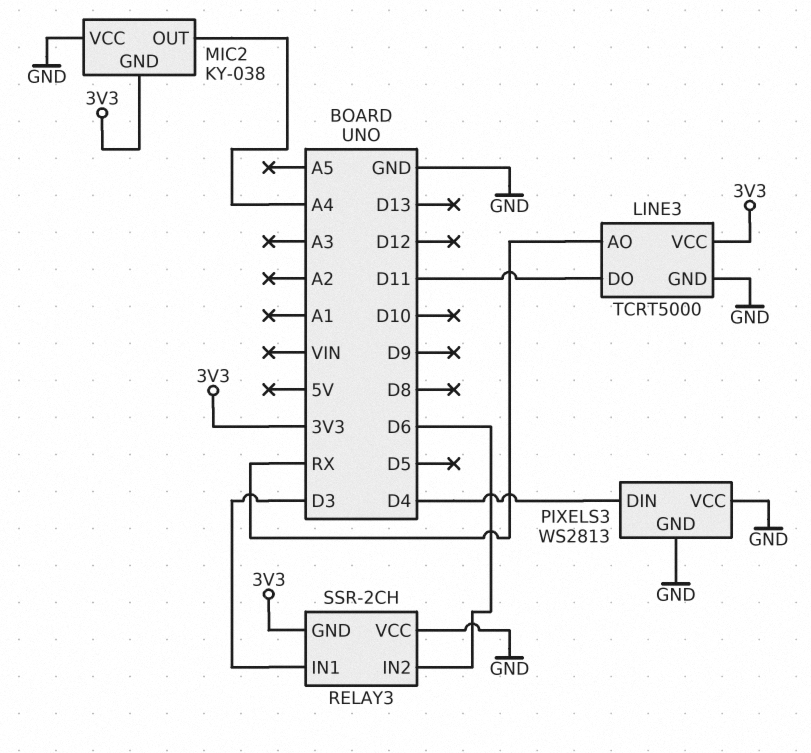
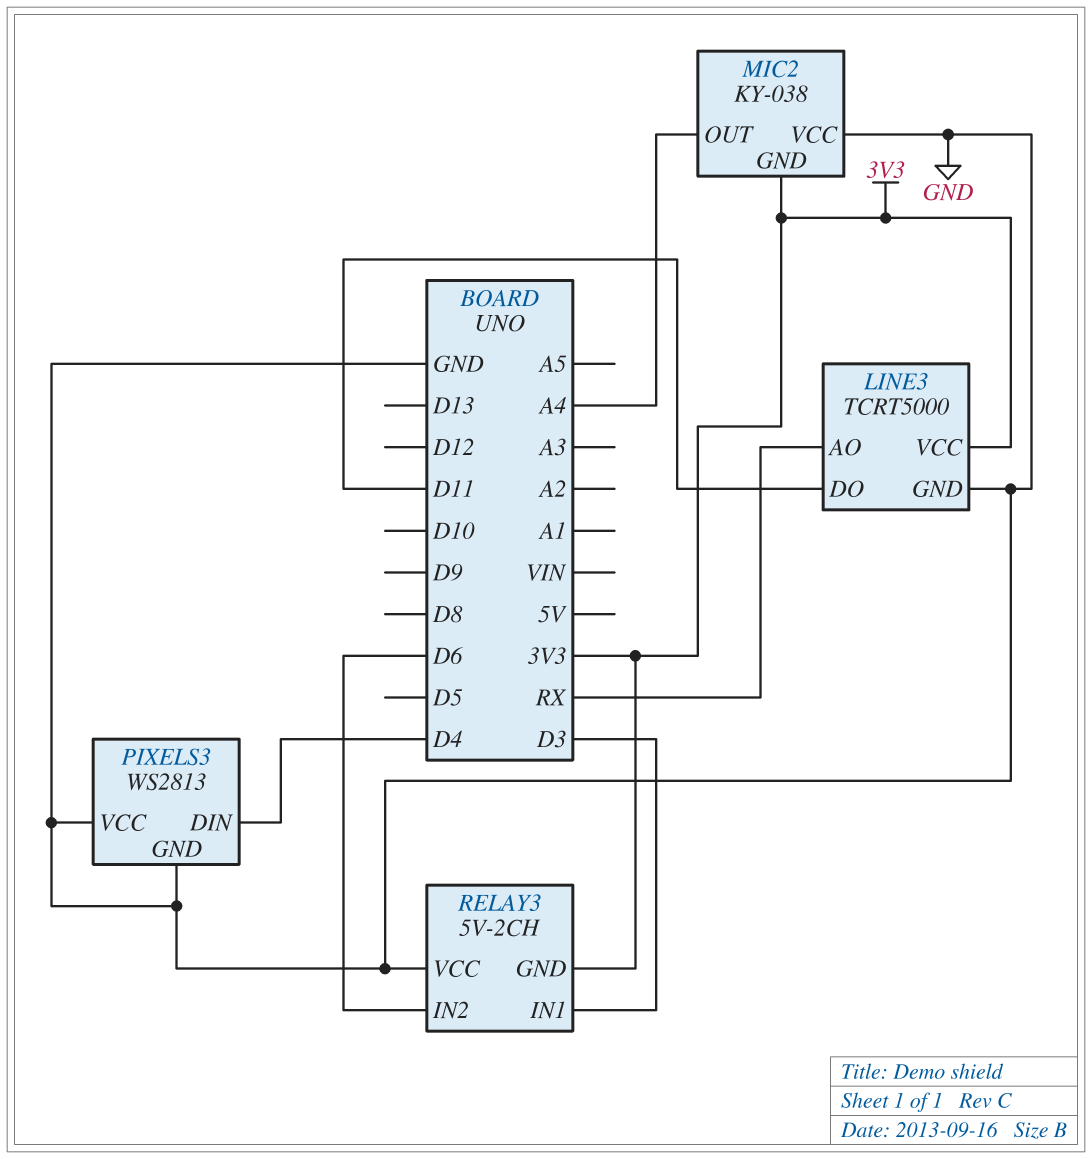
RELAY3: SSR-2CH -> 5V-2CH

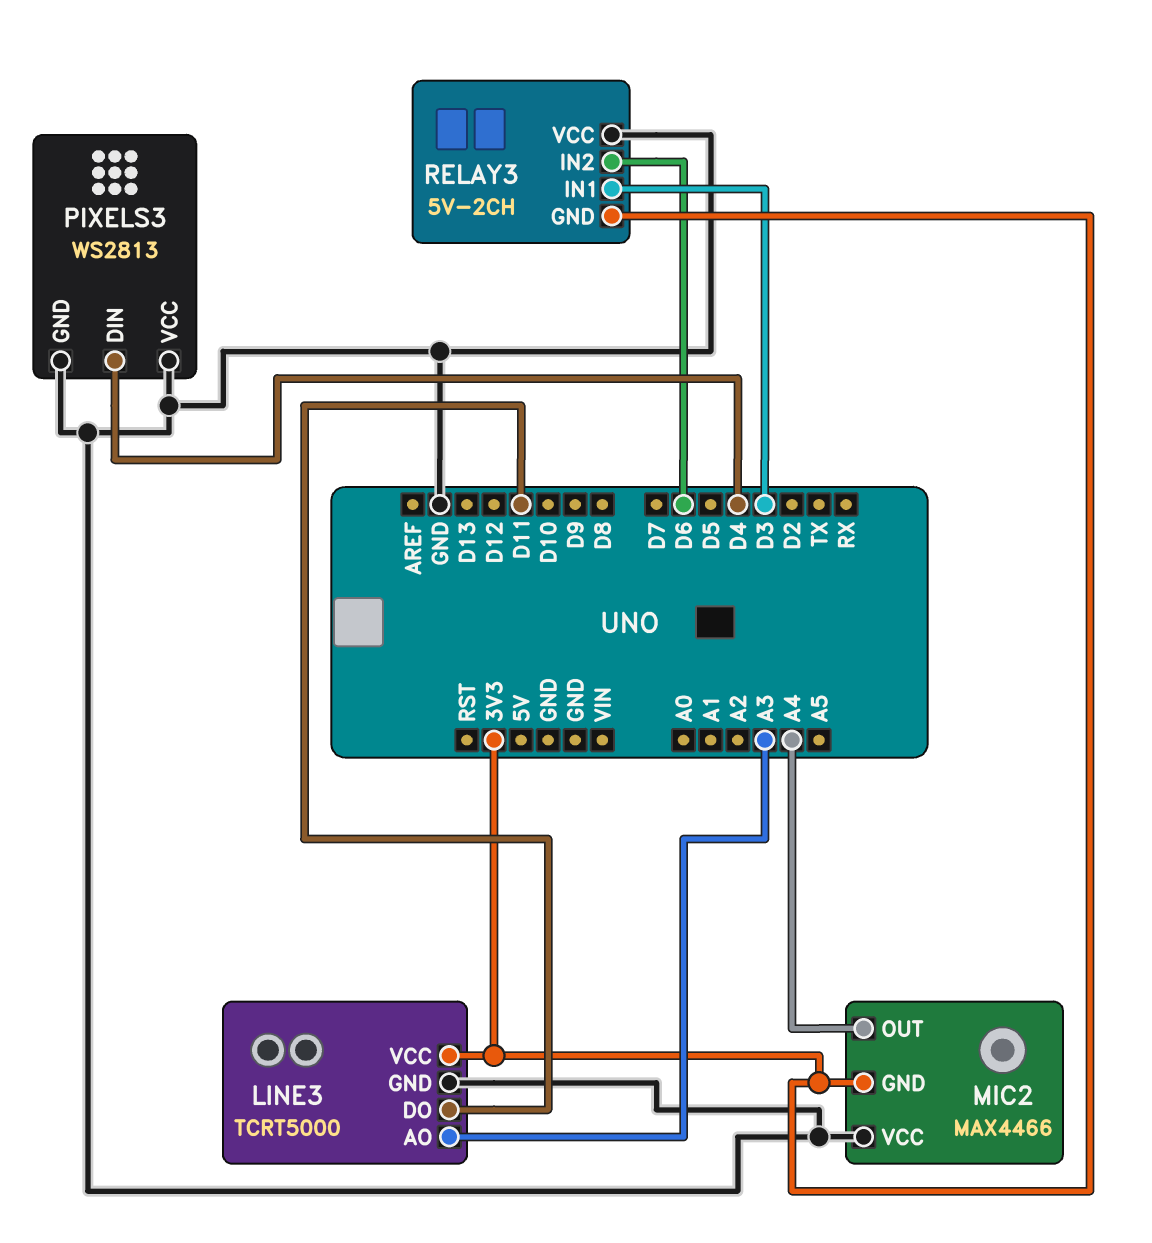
LINE3 pin AO: RX -> A3
MIC2: KY-038 -> MAX4466

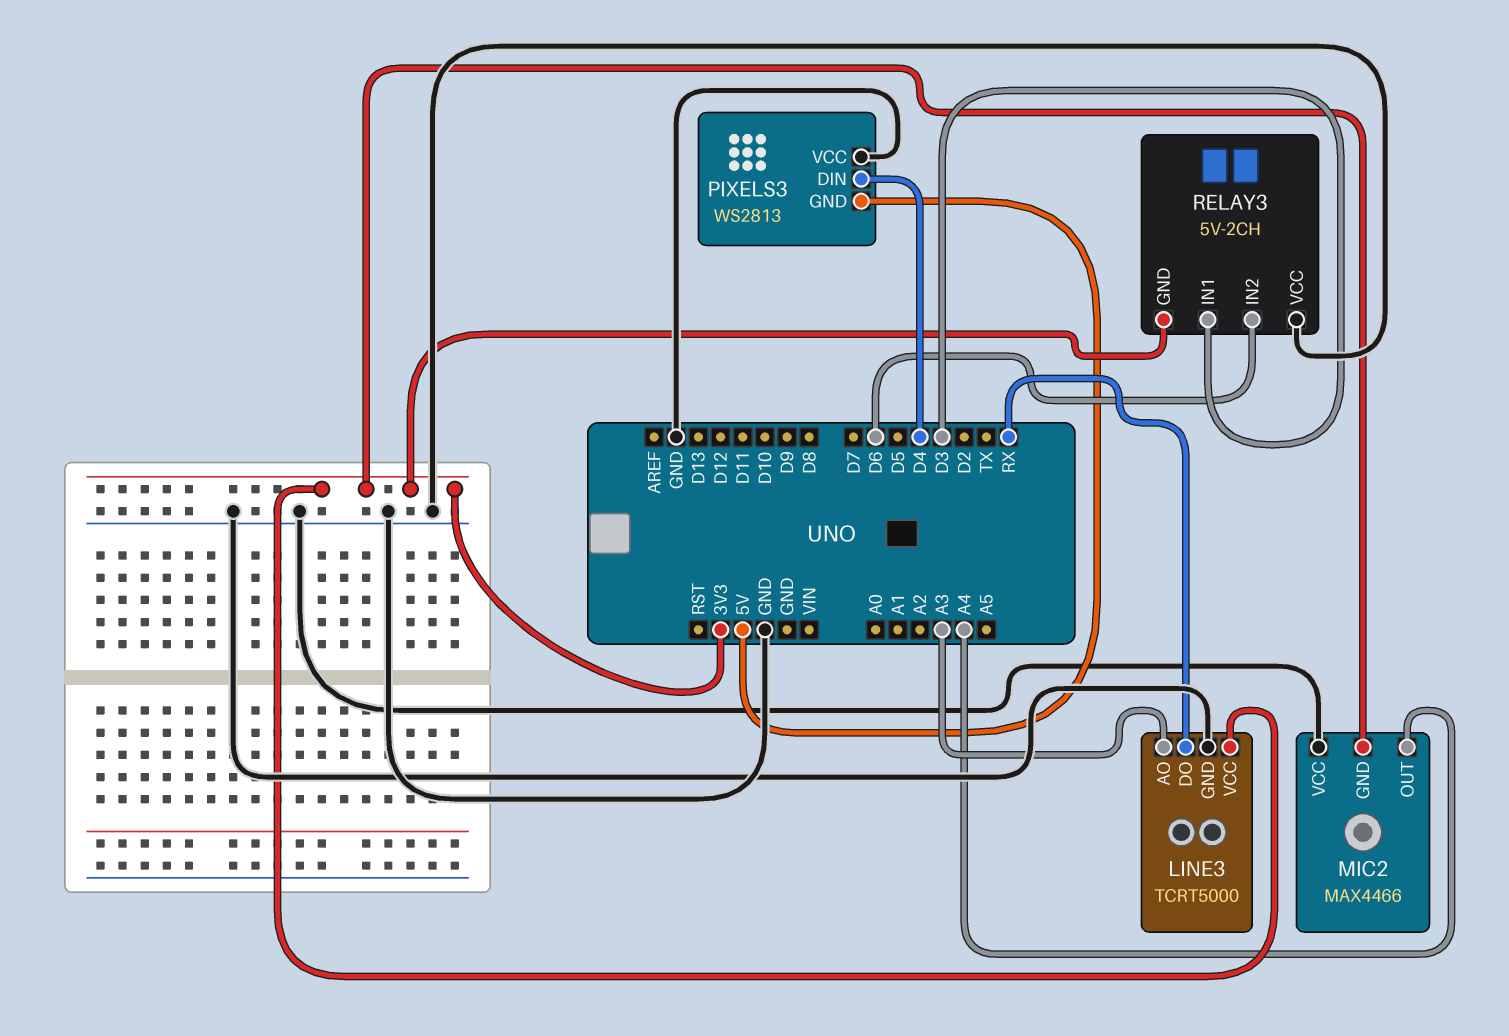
LINE3 pin DO: D11 -> RX
PIXELS3 pin GND: GND -> 5V

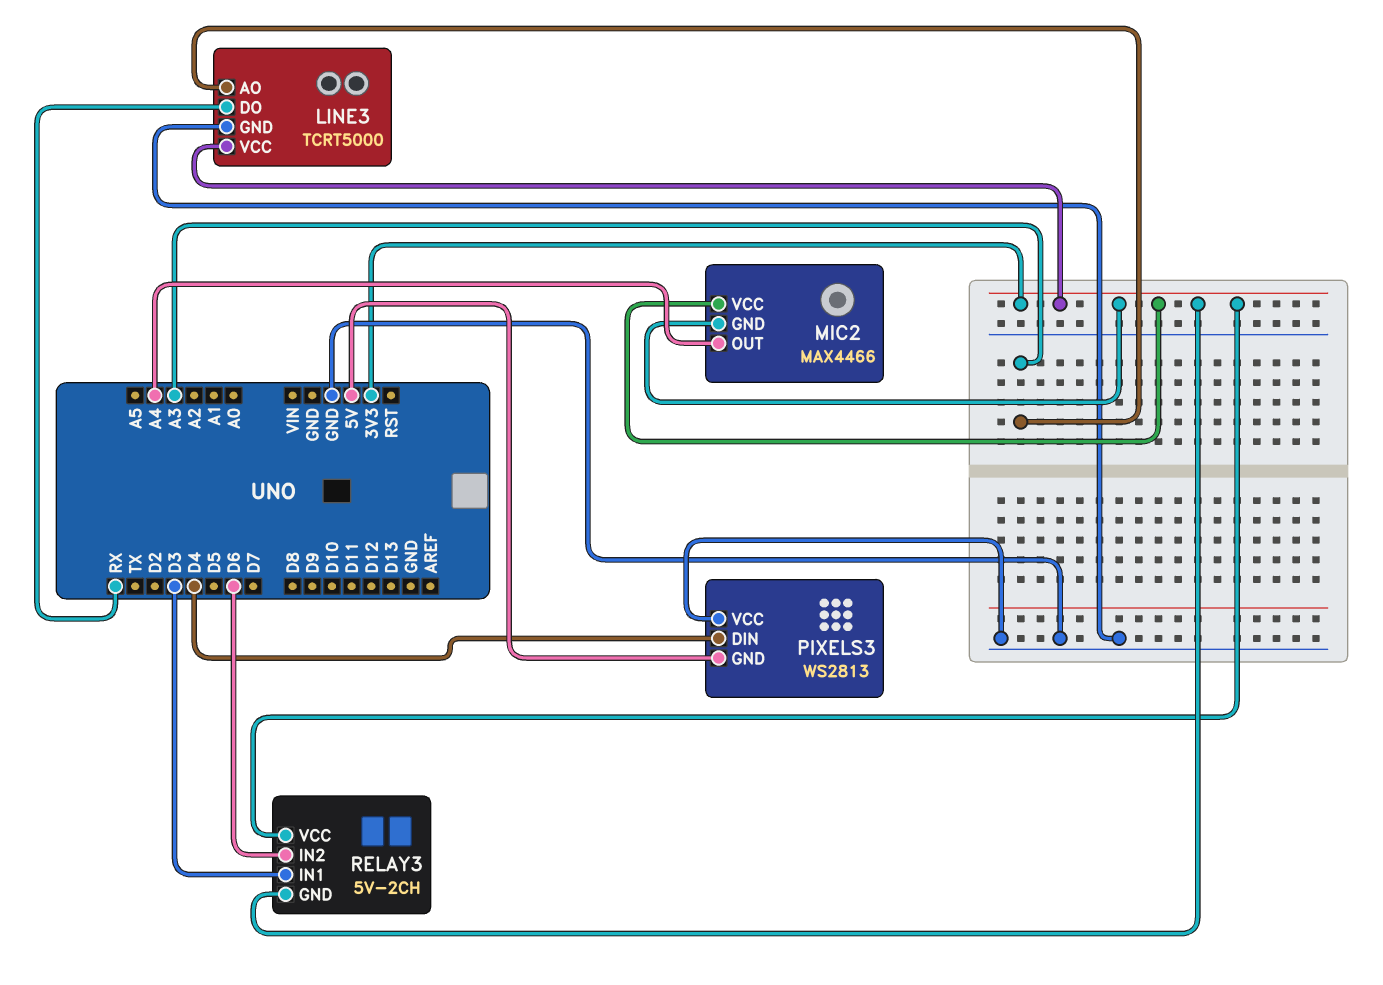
MIC2 pin VCC: GND -> 3V3
RELAY3 pin VCC: GND -> 3V3

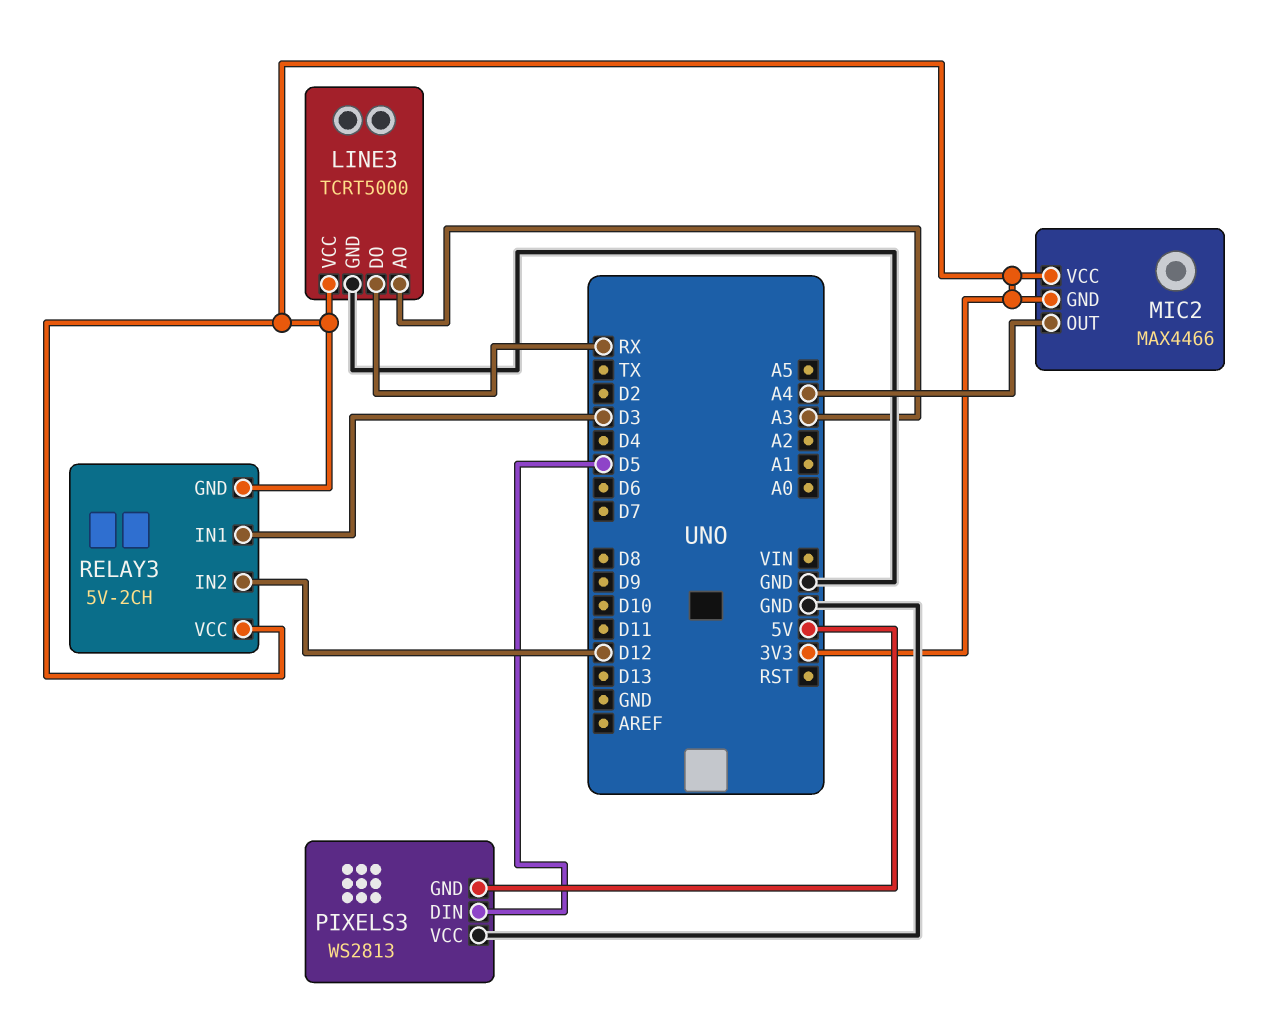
PIXELS3 pin DIN: D4 -> D5
RELAY3 pin IN2: D6 -> D12

